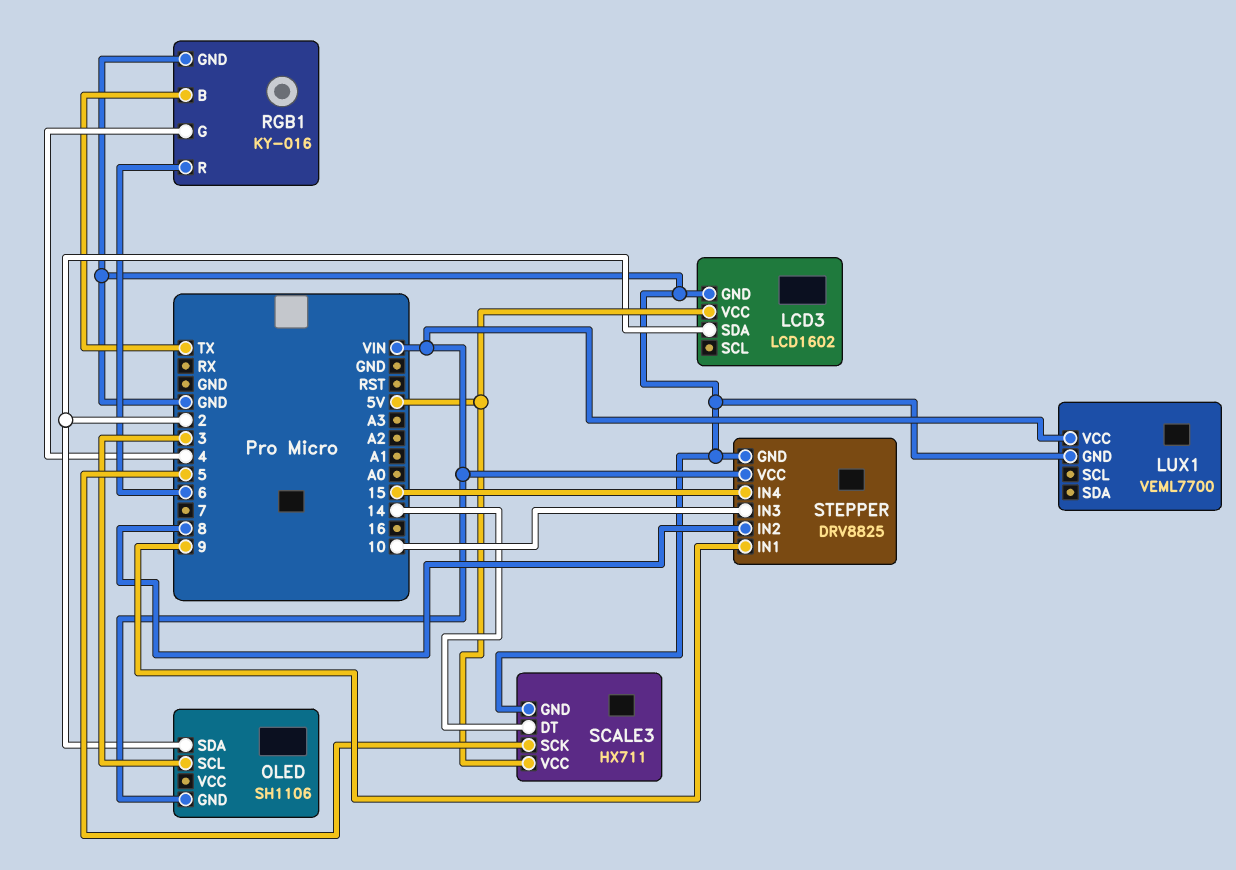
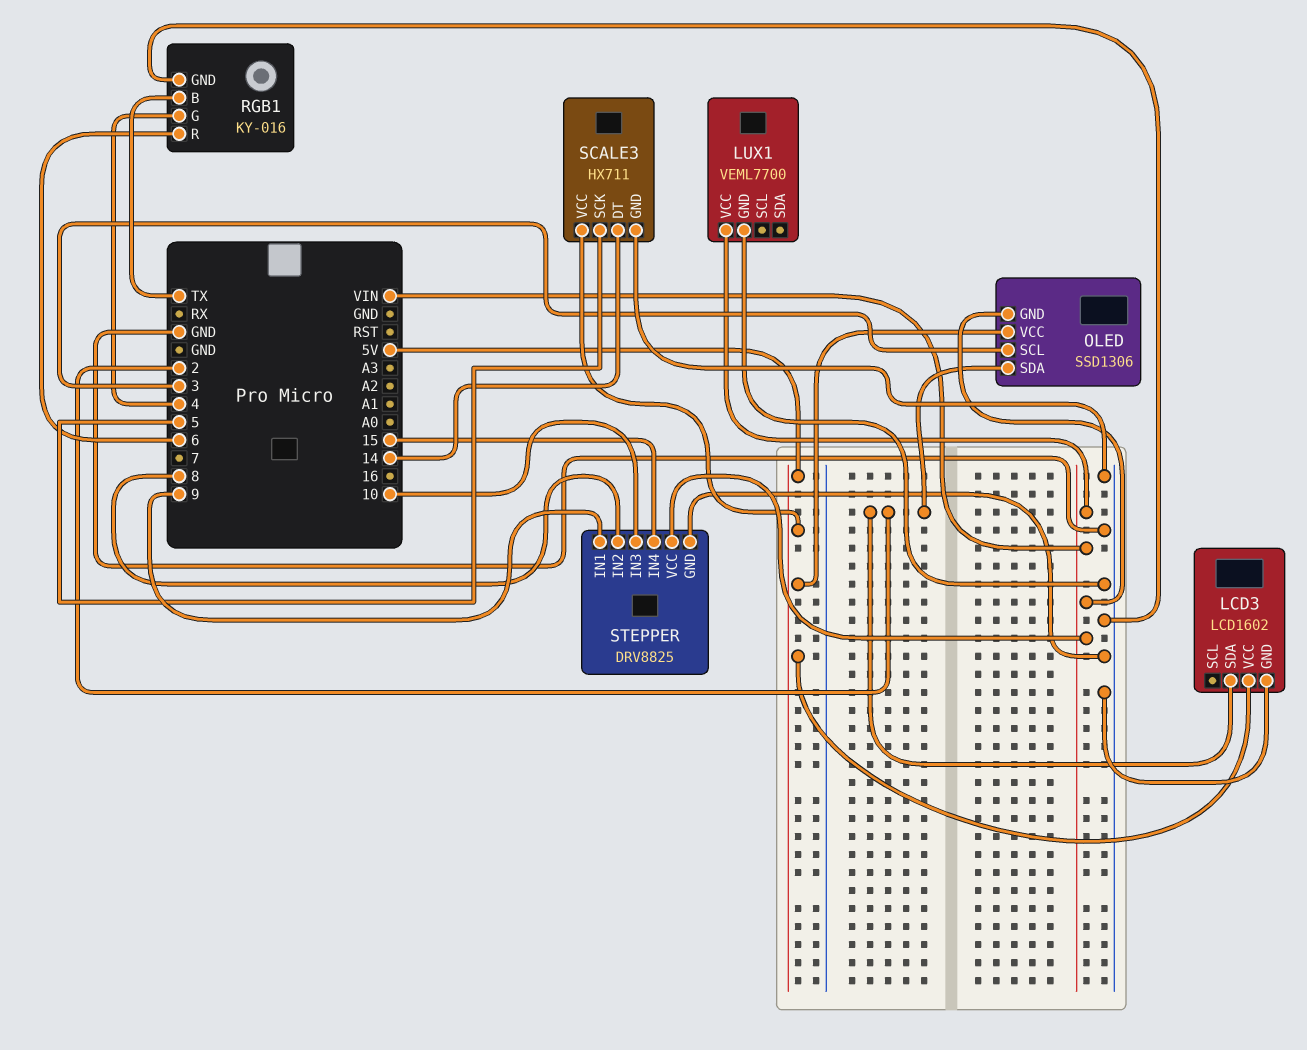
OLED: SH1106 -> SSD1306
OLED pin VCC: none -> 5V

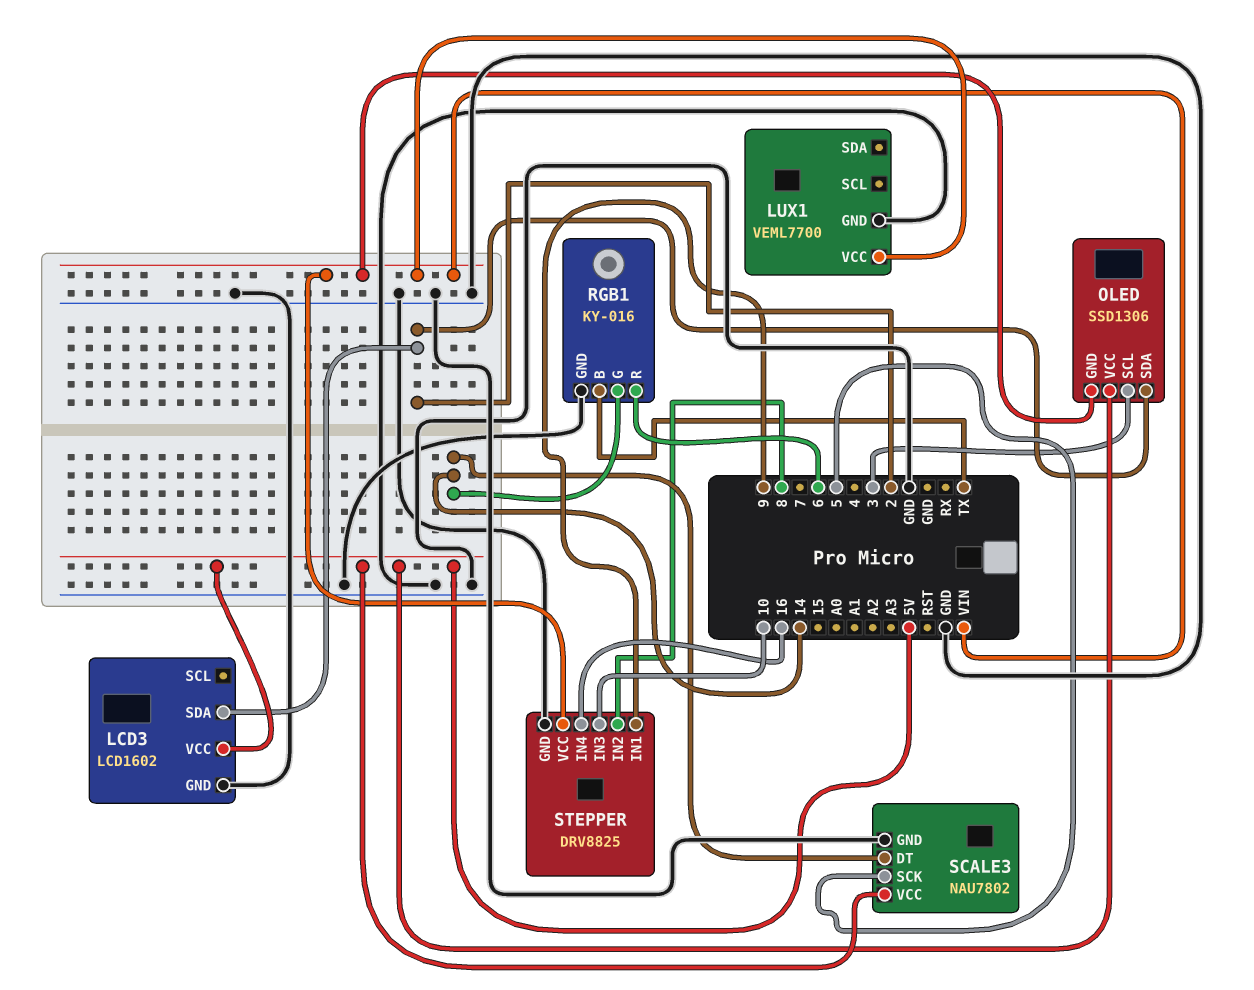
RGB1 pin G: 4 -> 14
SCALE3: HX711 -> NAU7802
STEPPER pin IN4: 15 -> 16

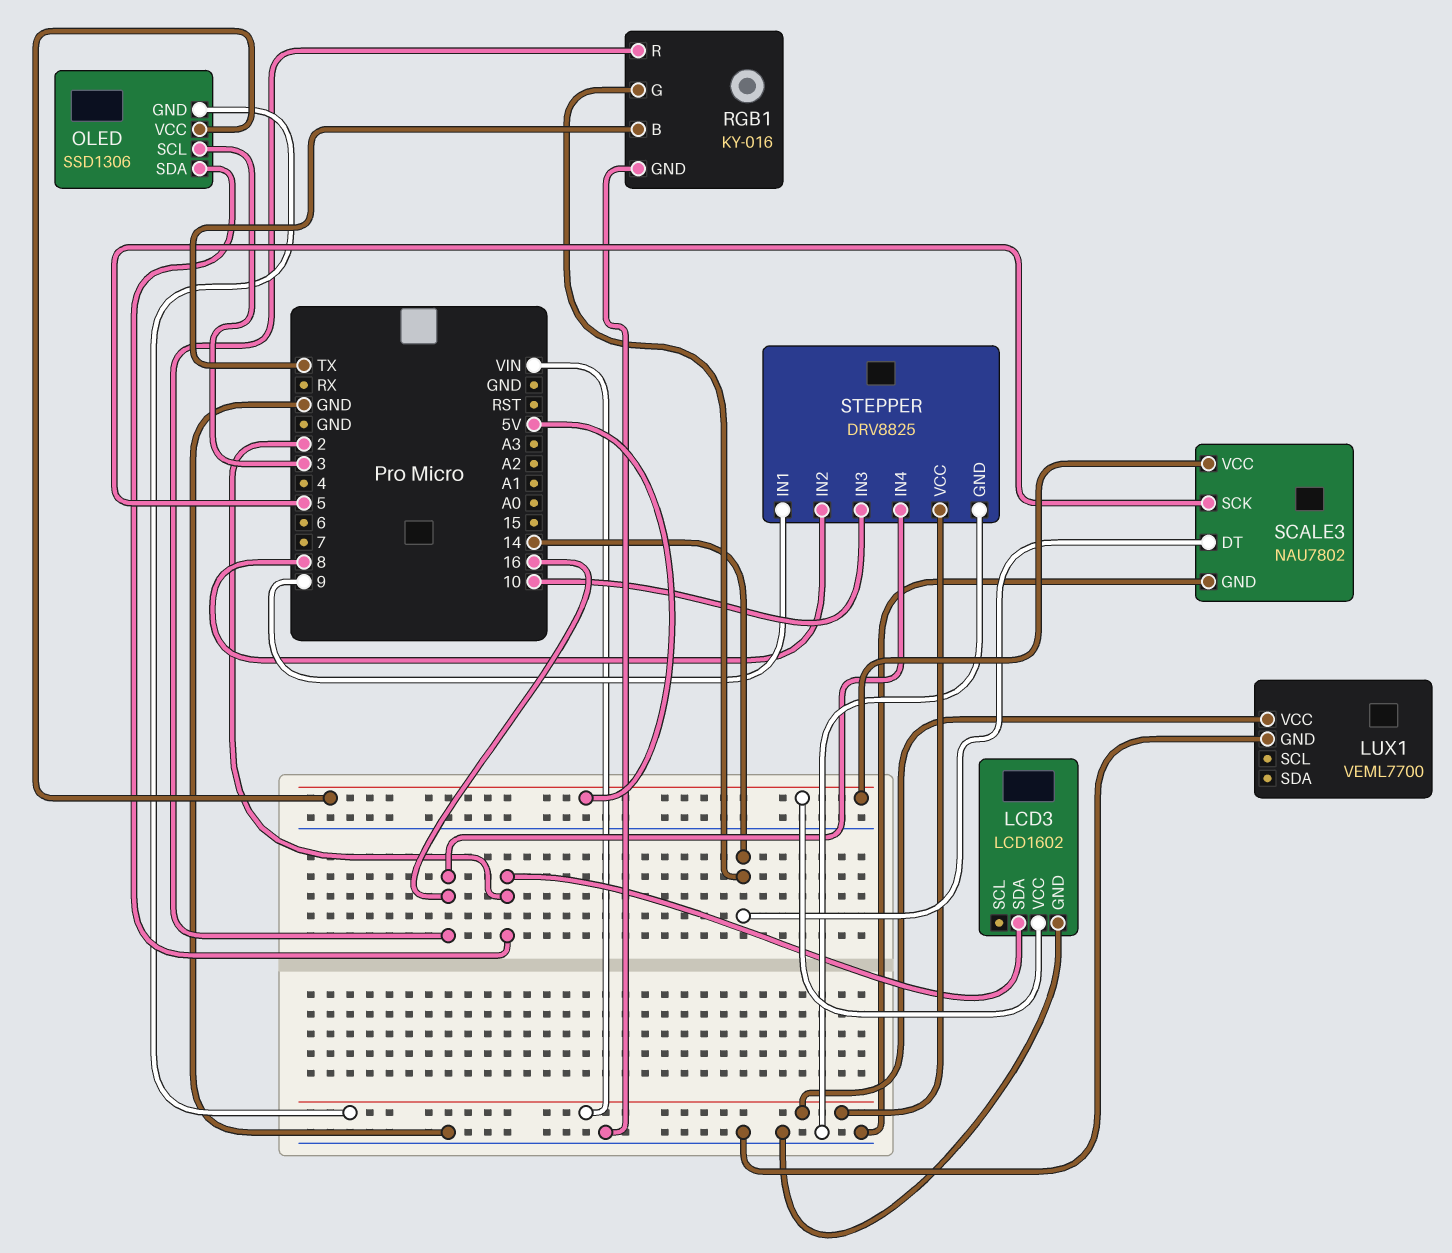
RGB1 pin R: 6 -> 16

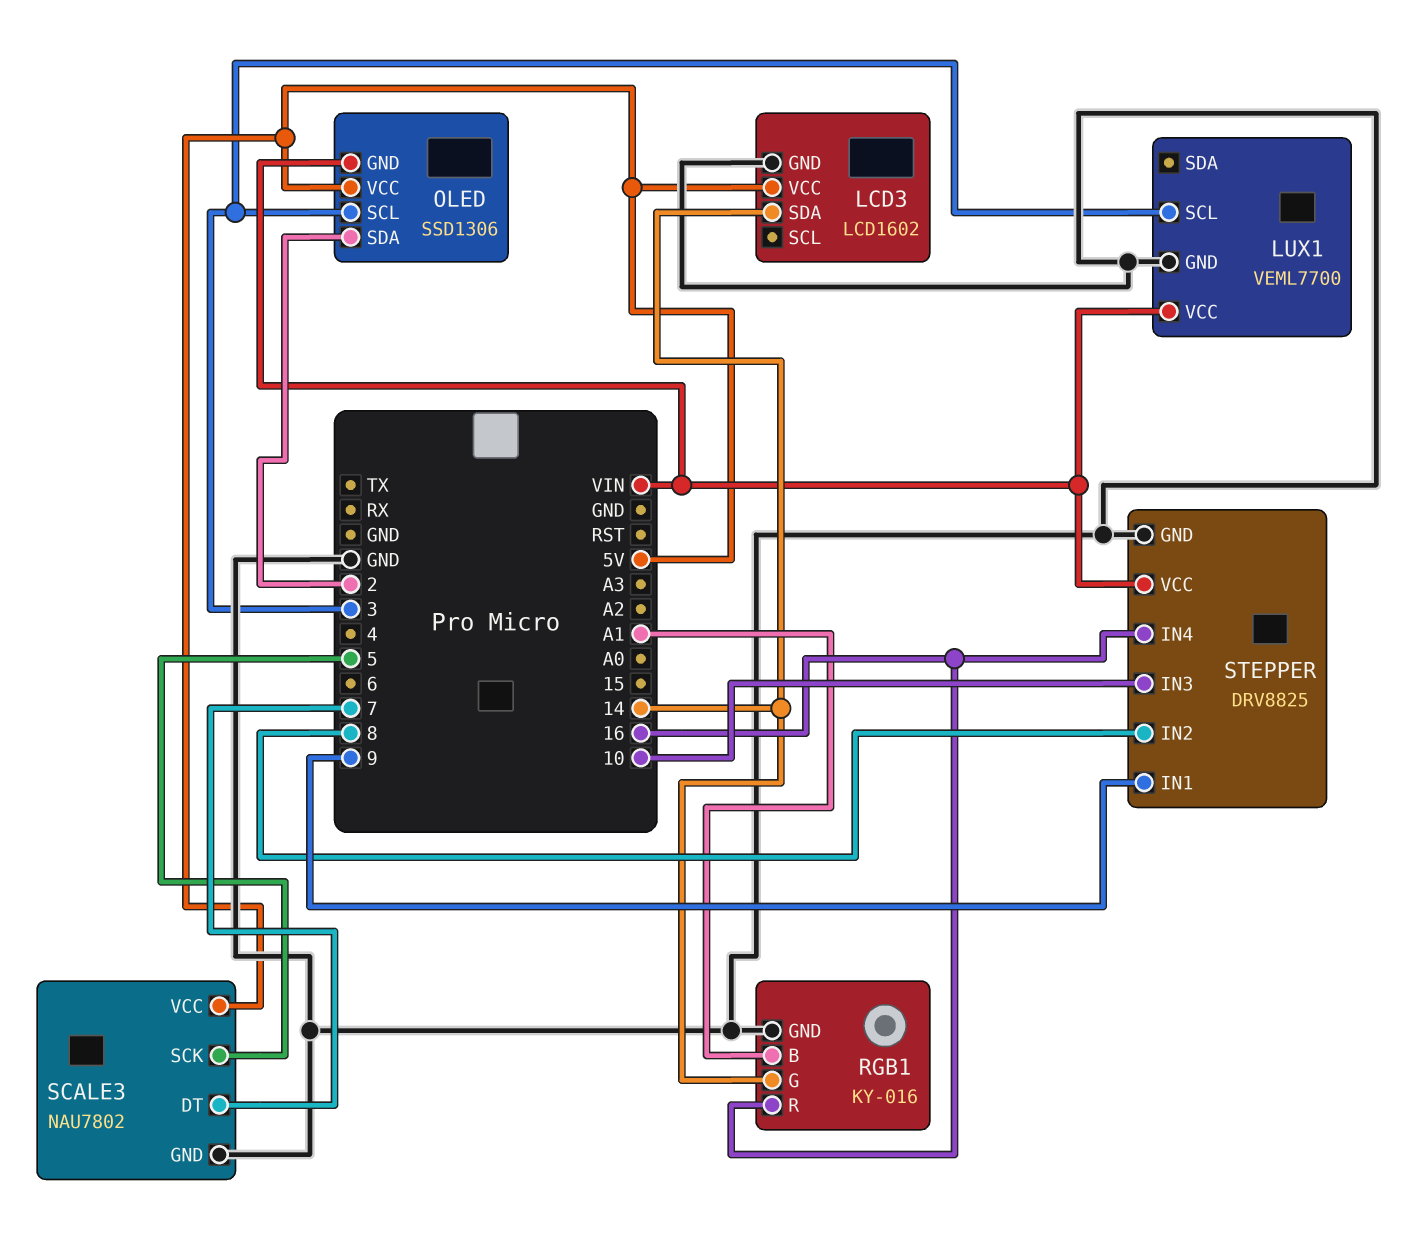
LCD3 pin SDA: 2 -> 14
LUX1 pin SCL: none -> 3
RGB1 pin B: TX -> A1
SCALE3 pin DT: 14 -> 7

